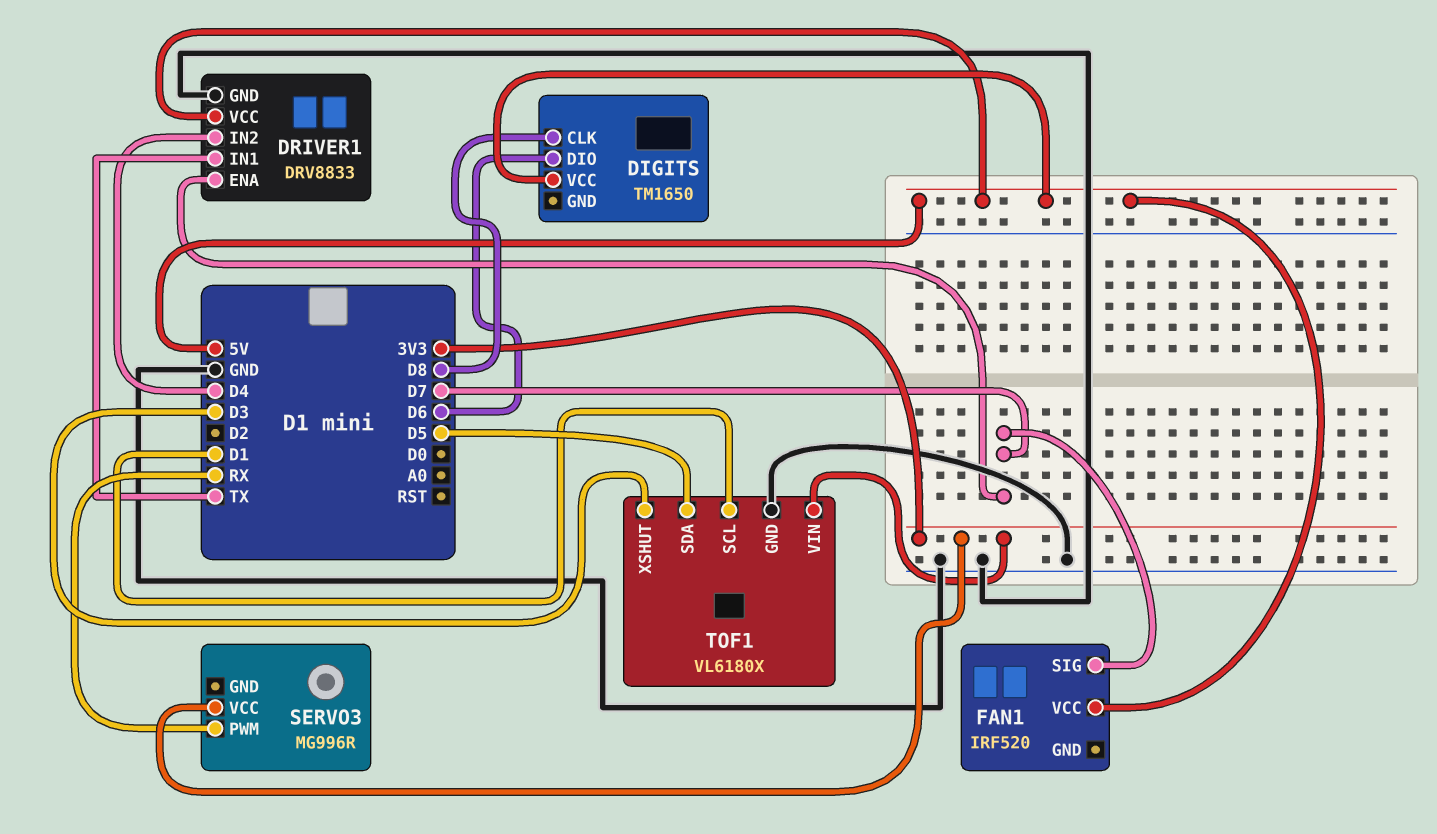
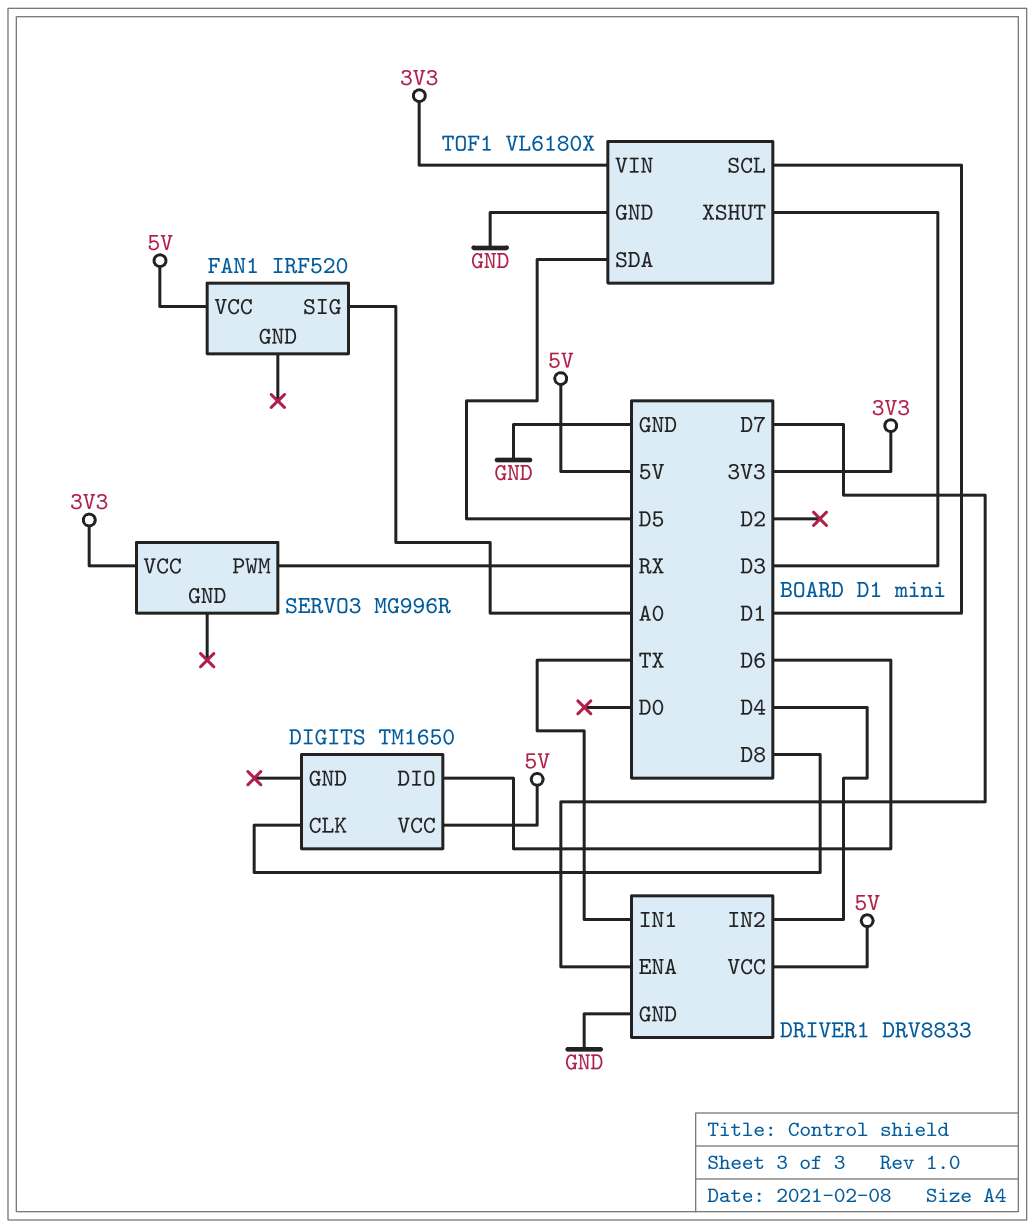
FAN1 pin SIG: D7 -> A0

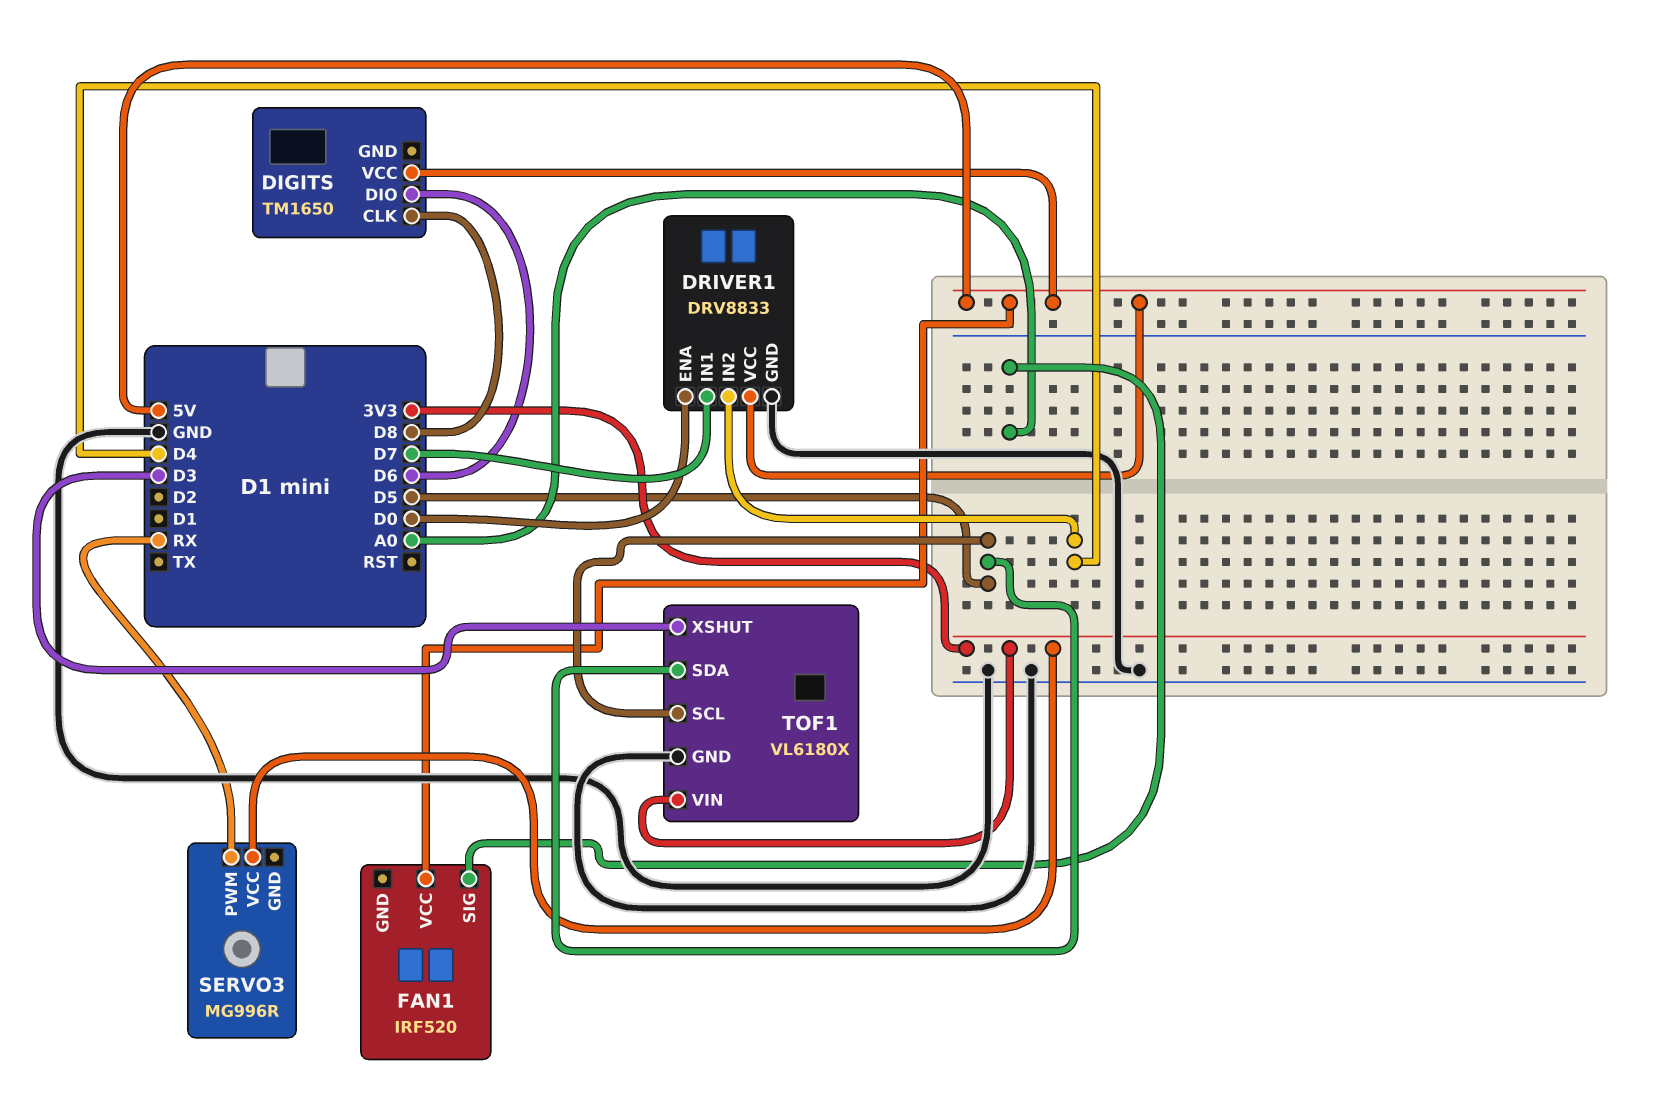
DRIVER1 pin ENA: D7 -> D0
DRIVER1 pin IN1: TX -> D7
TOF1 pin SCL: D1 -> D5

